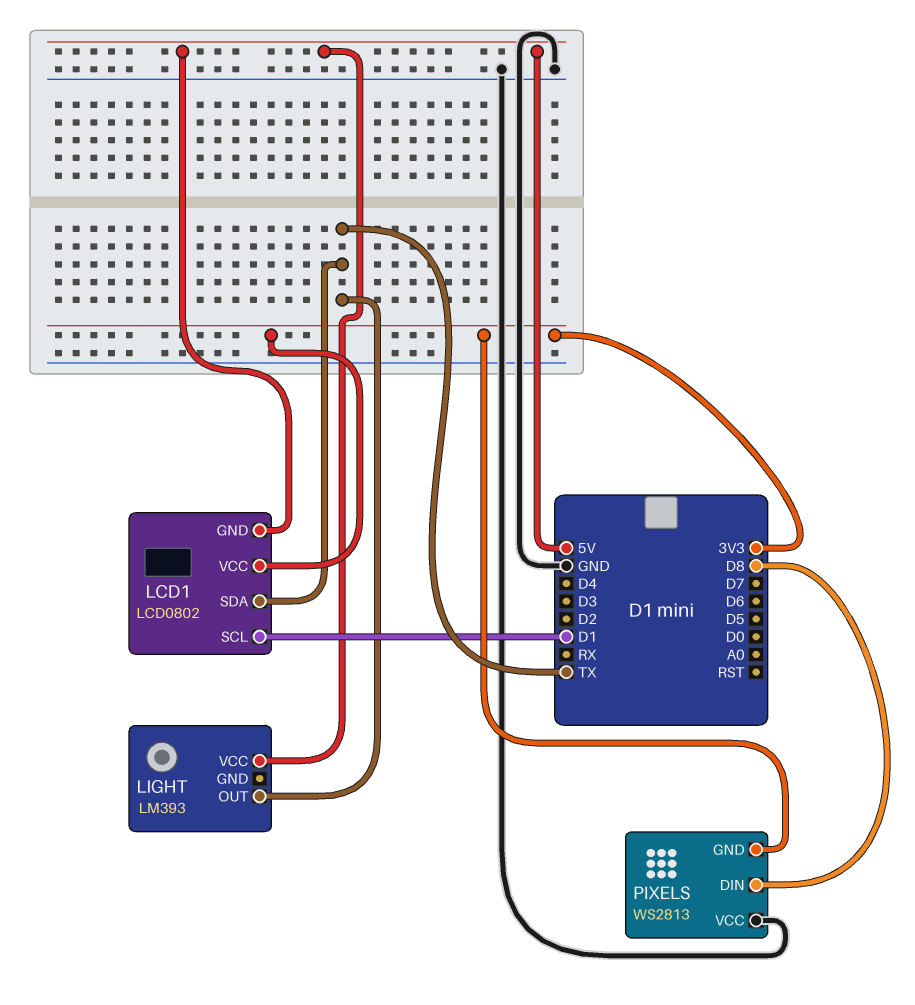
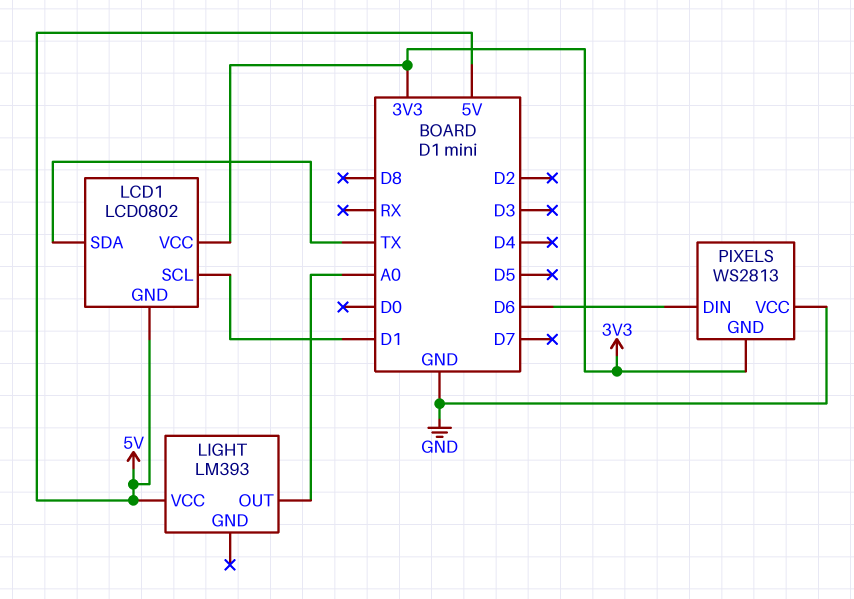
LIGHT pin OUT: TX -> A0
PIXELS pin DIN: D8 -> D6

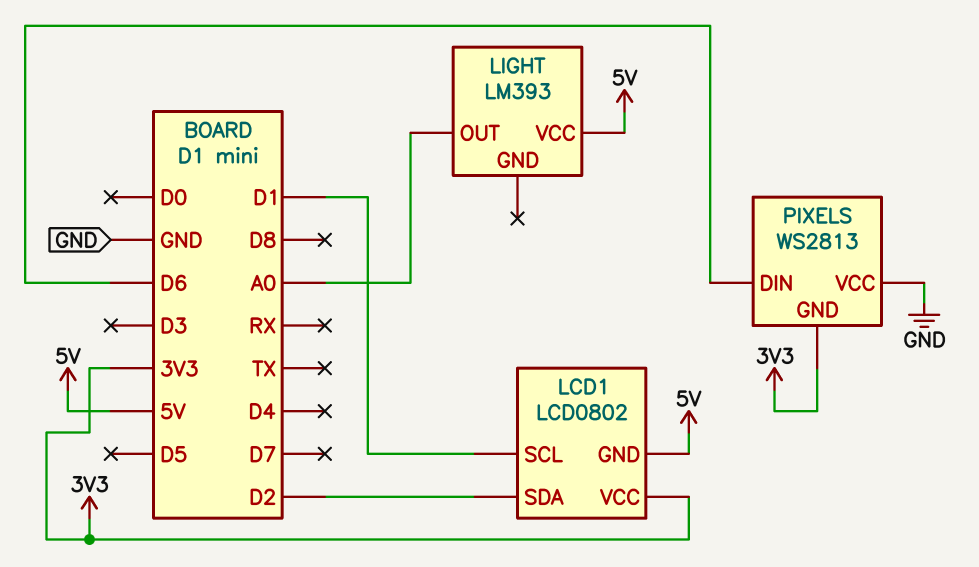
LCD1 pin SDA: TX -> D2

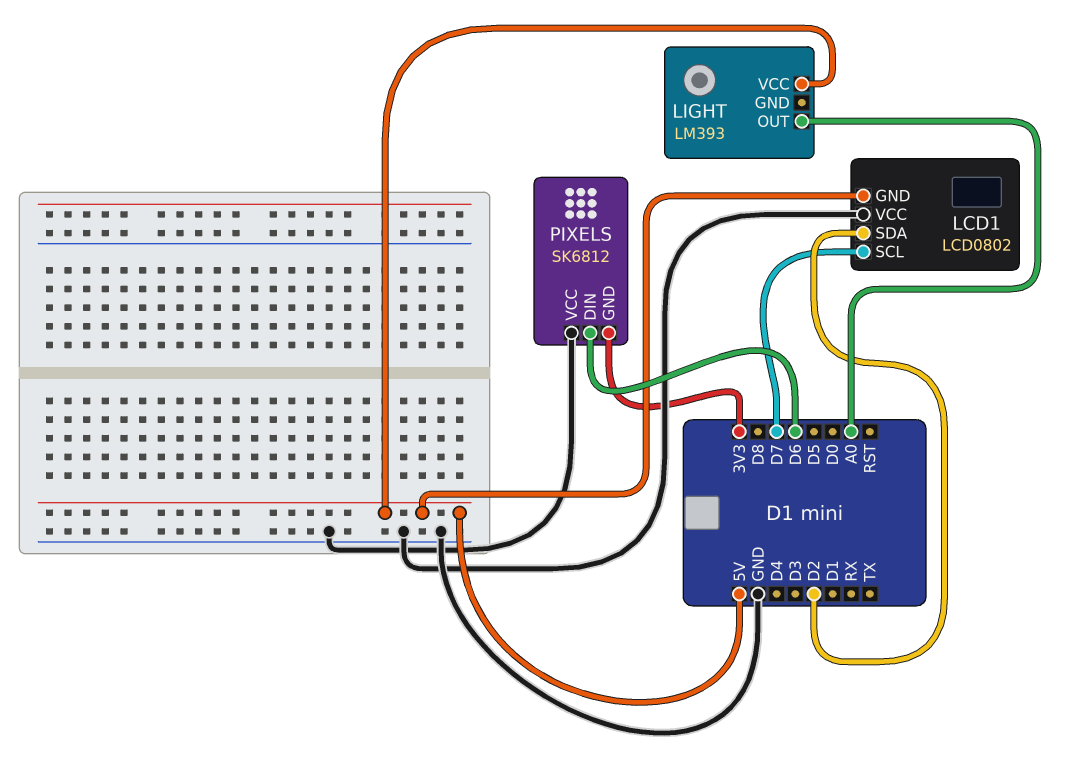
LCD1 pin SCL: D1 -> D7
LCD1 pin VCC: 3V3 -> GND
PIXELS: WS2813 -> SK6812

